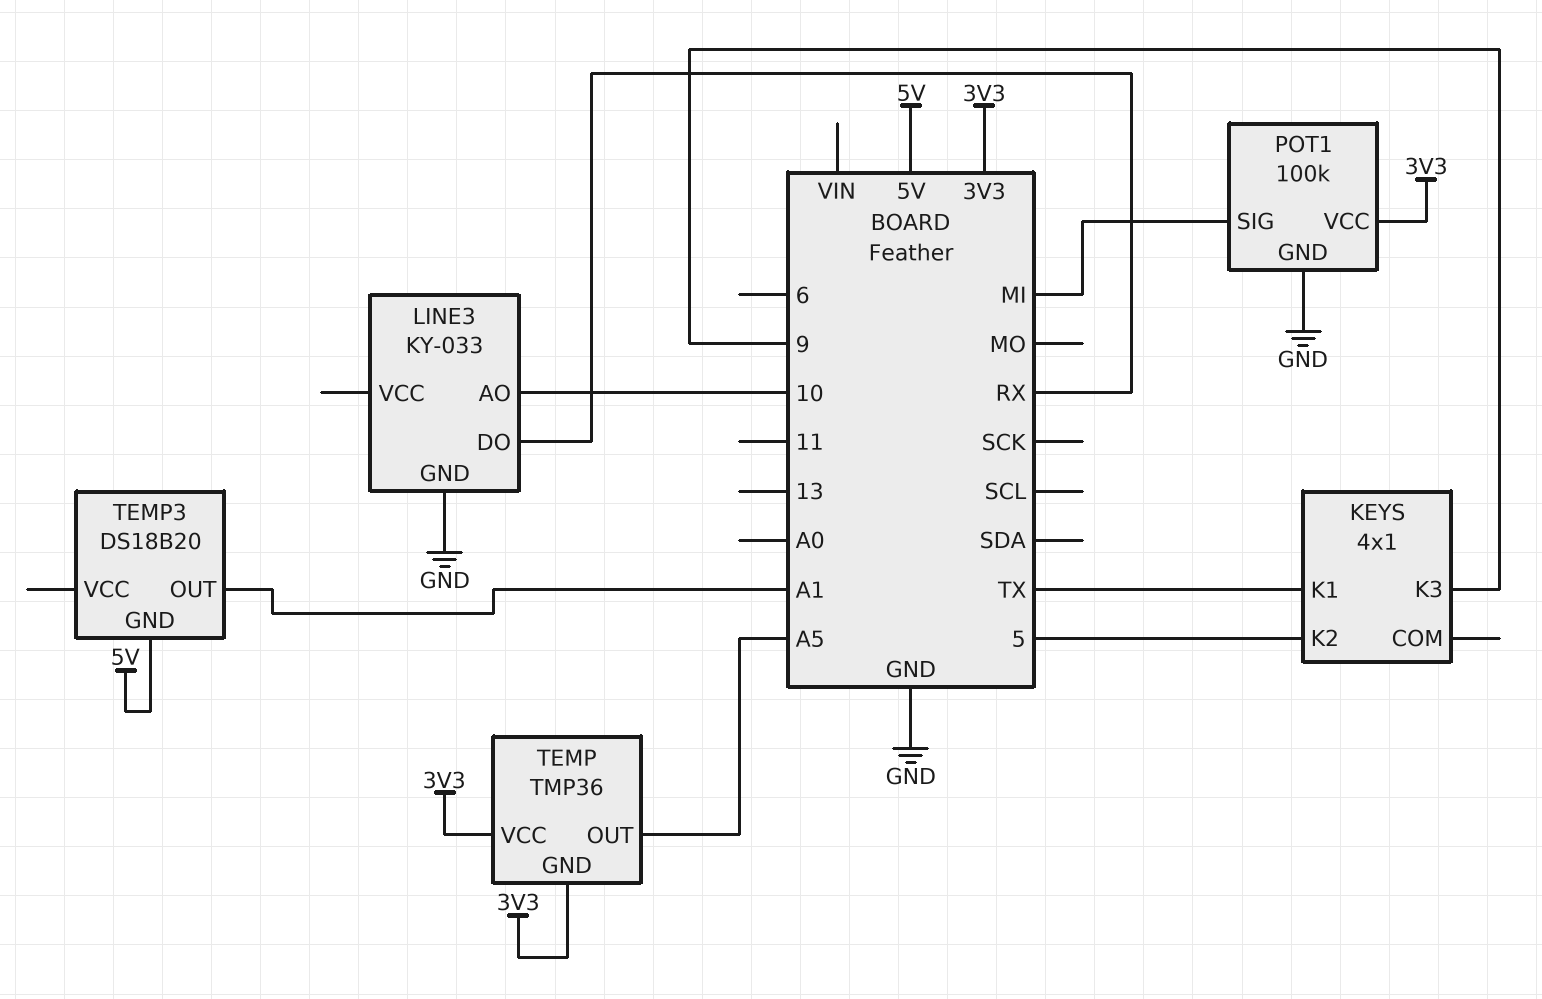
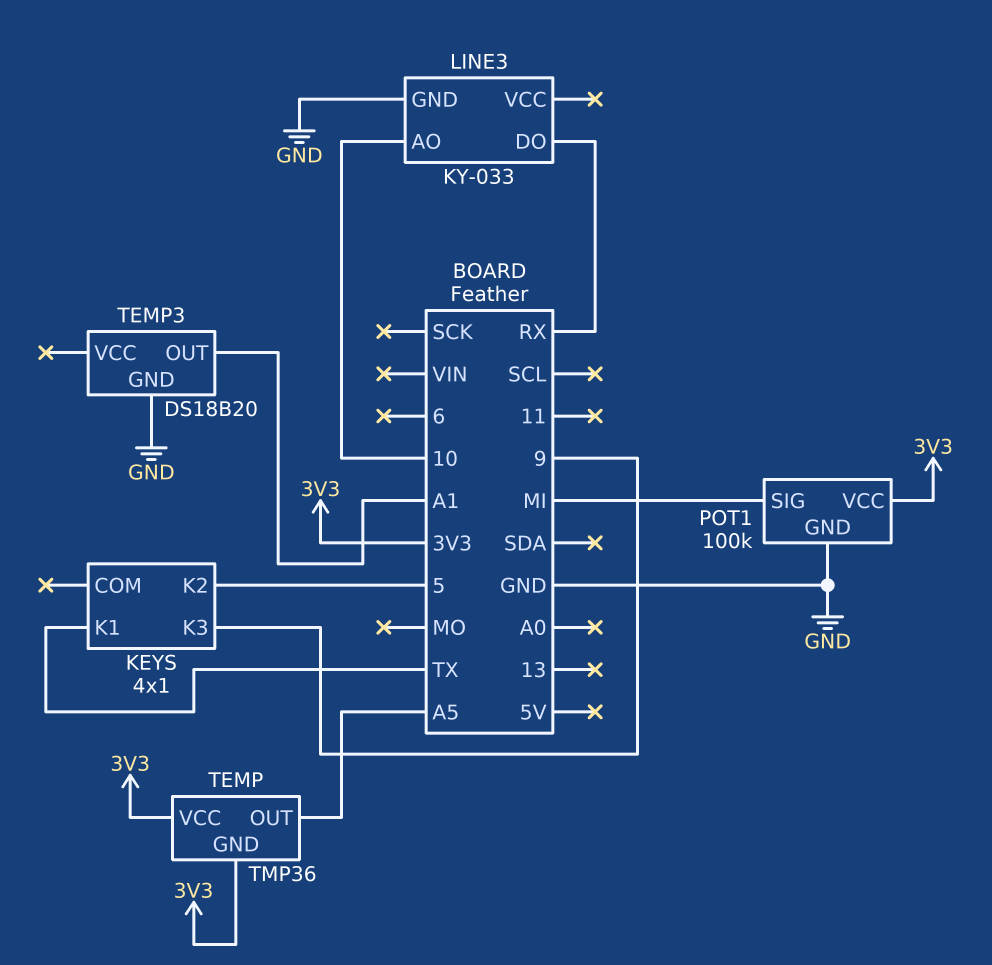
TEMP3 pin GND: 5V -> GND

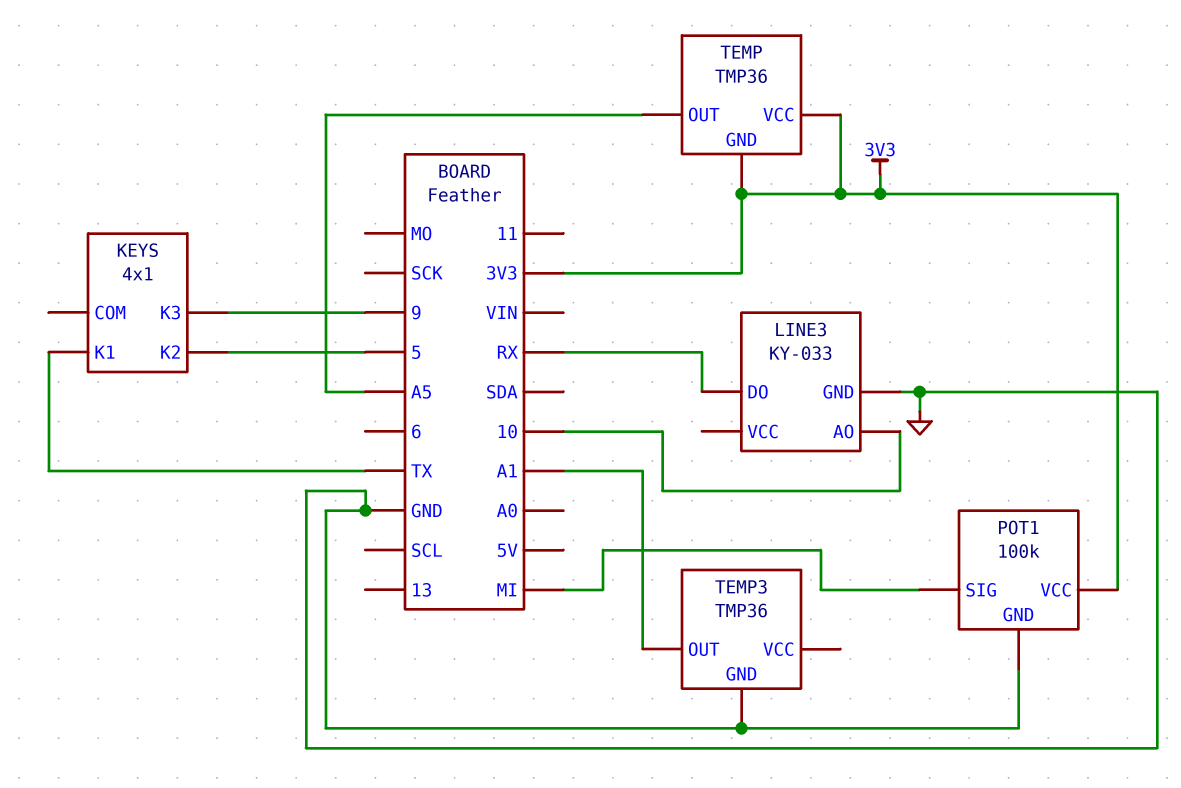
TEMP3: DS18B20 -> TMP36

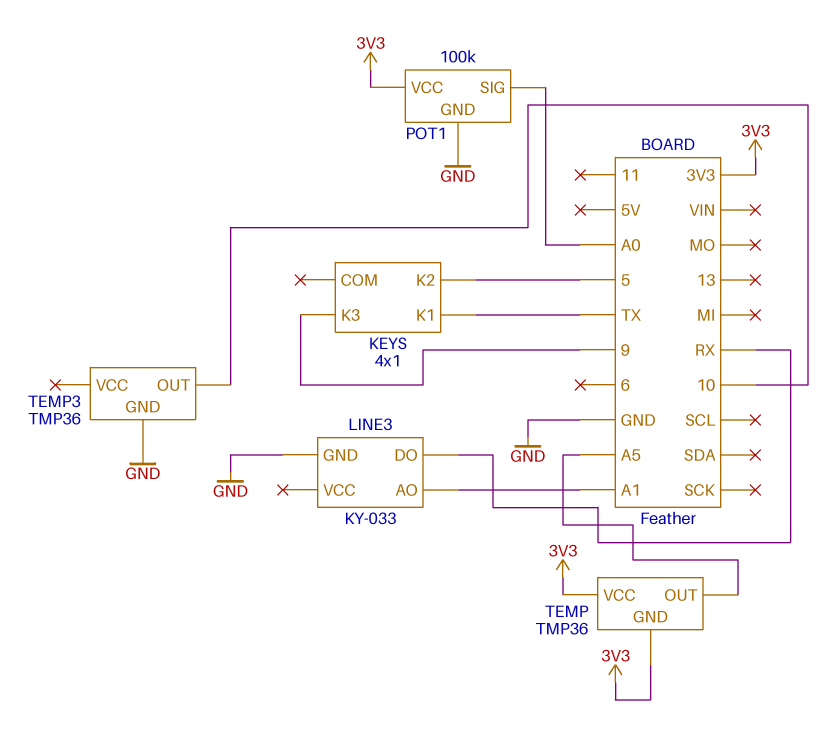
LINE3 pin AO: 10 -> A1
POT1 pin SIG: MI -> A0
TEMP3 pin OUT: A1 -> 10

